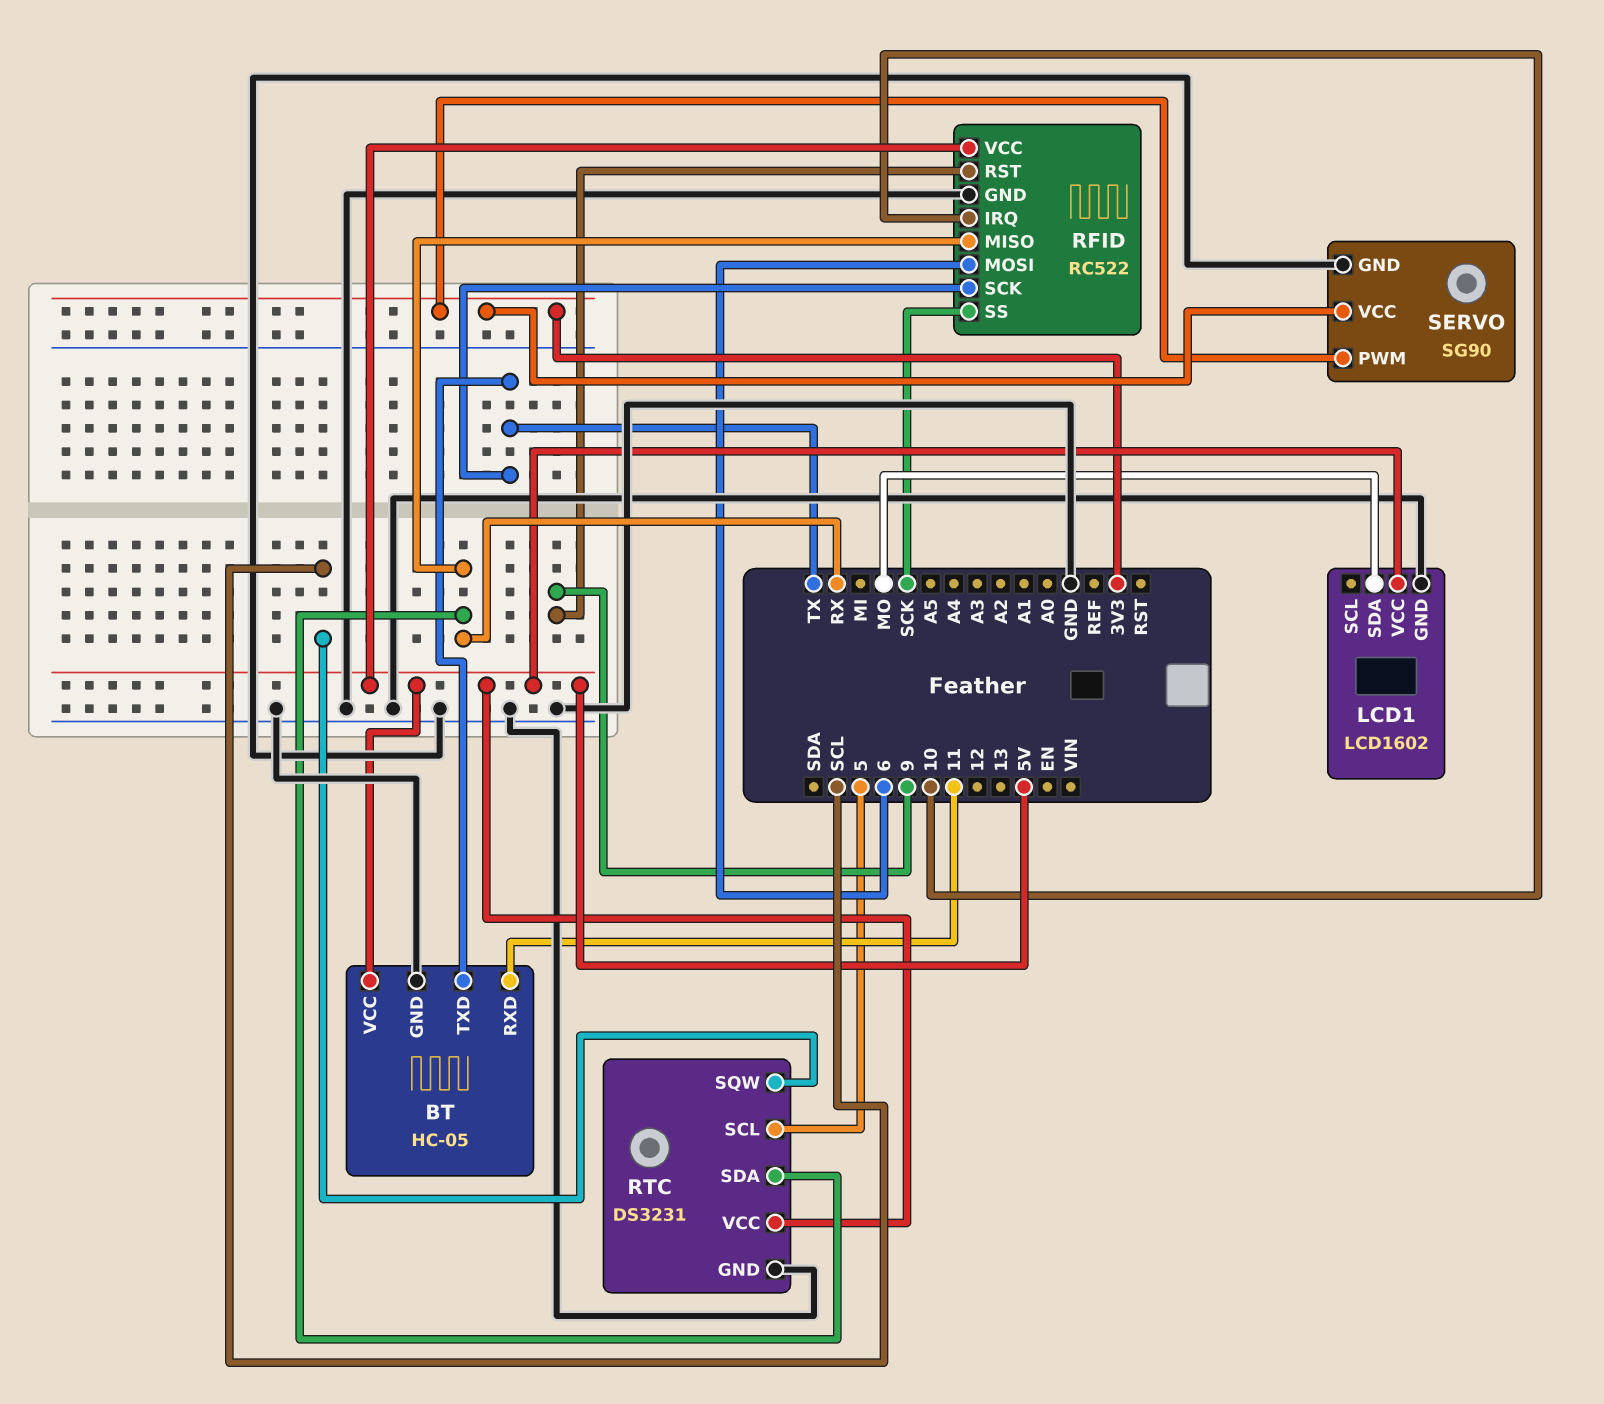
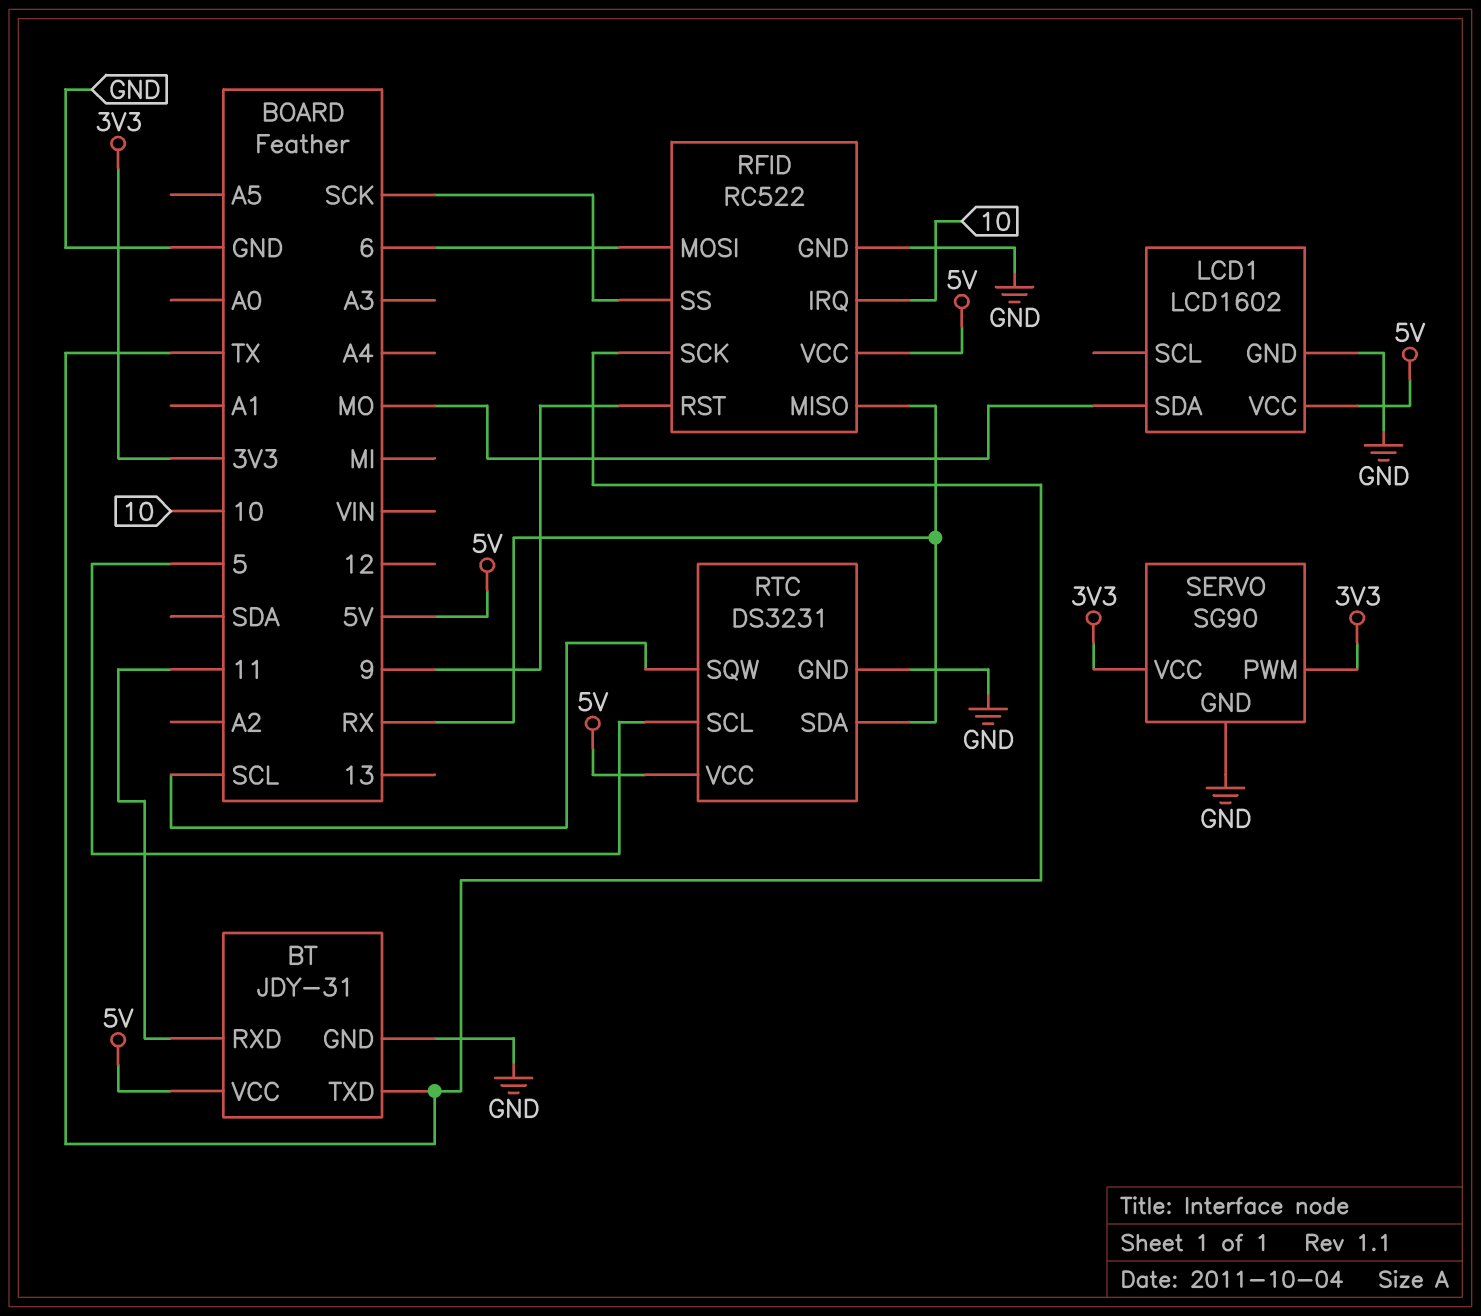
BT: HC-05 -> JDY-31

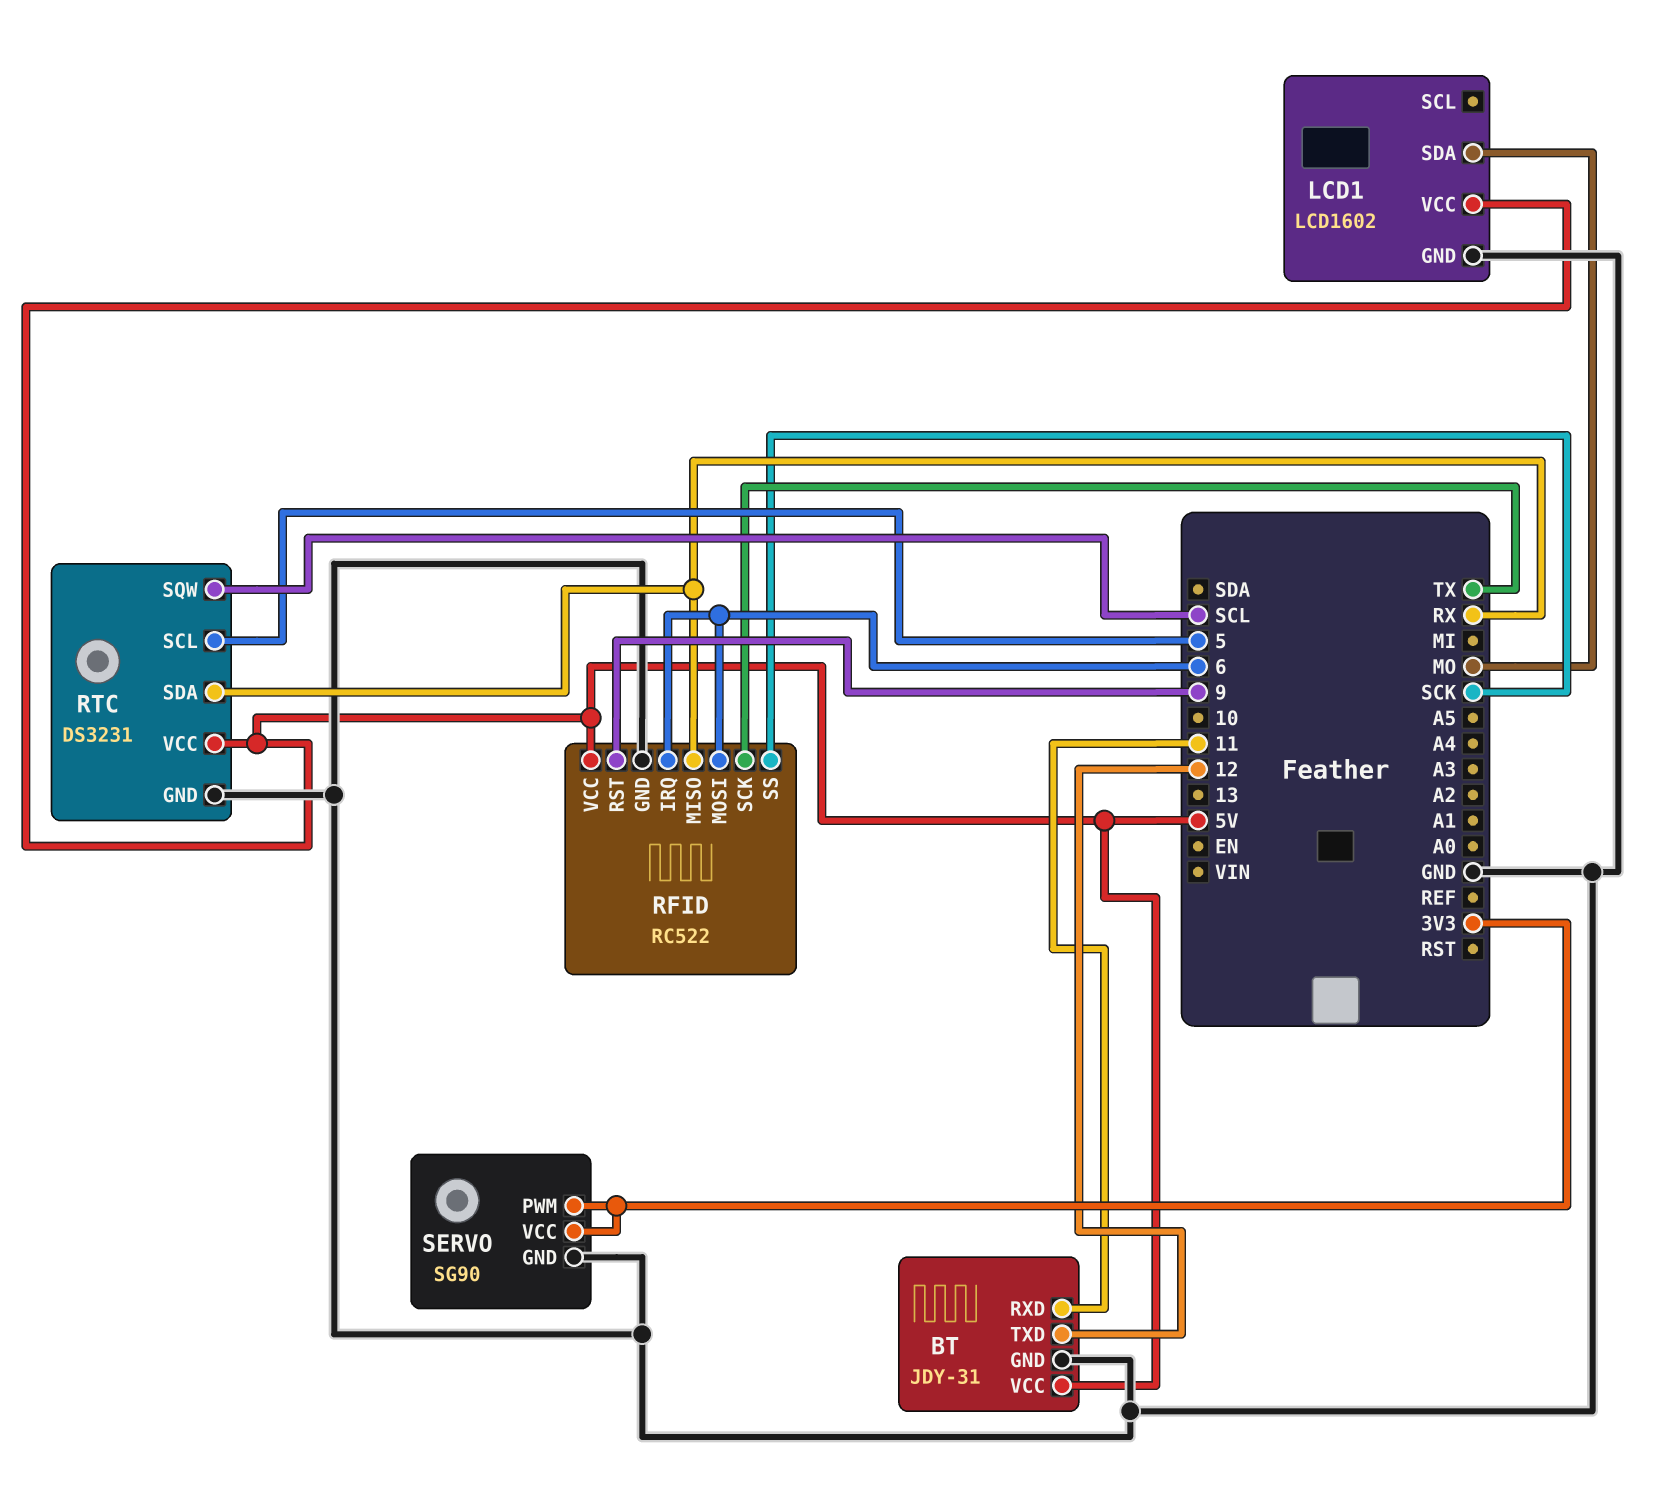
BT pin TXD: TX -> 12
RFID pin IRQ: 10 -> 6

